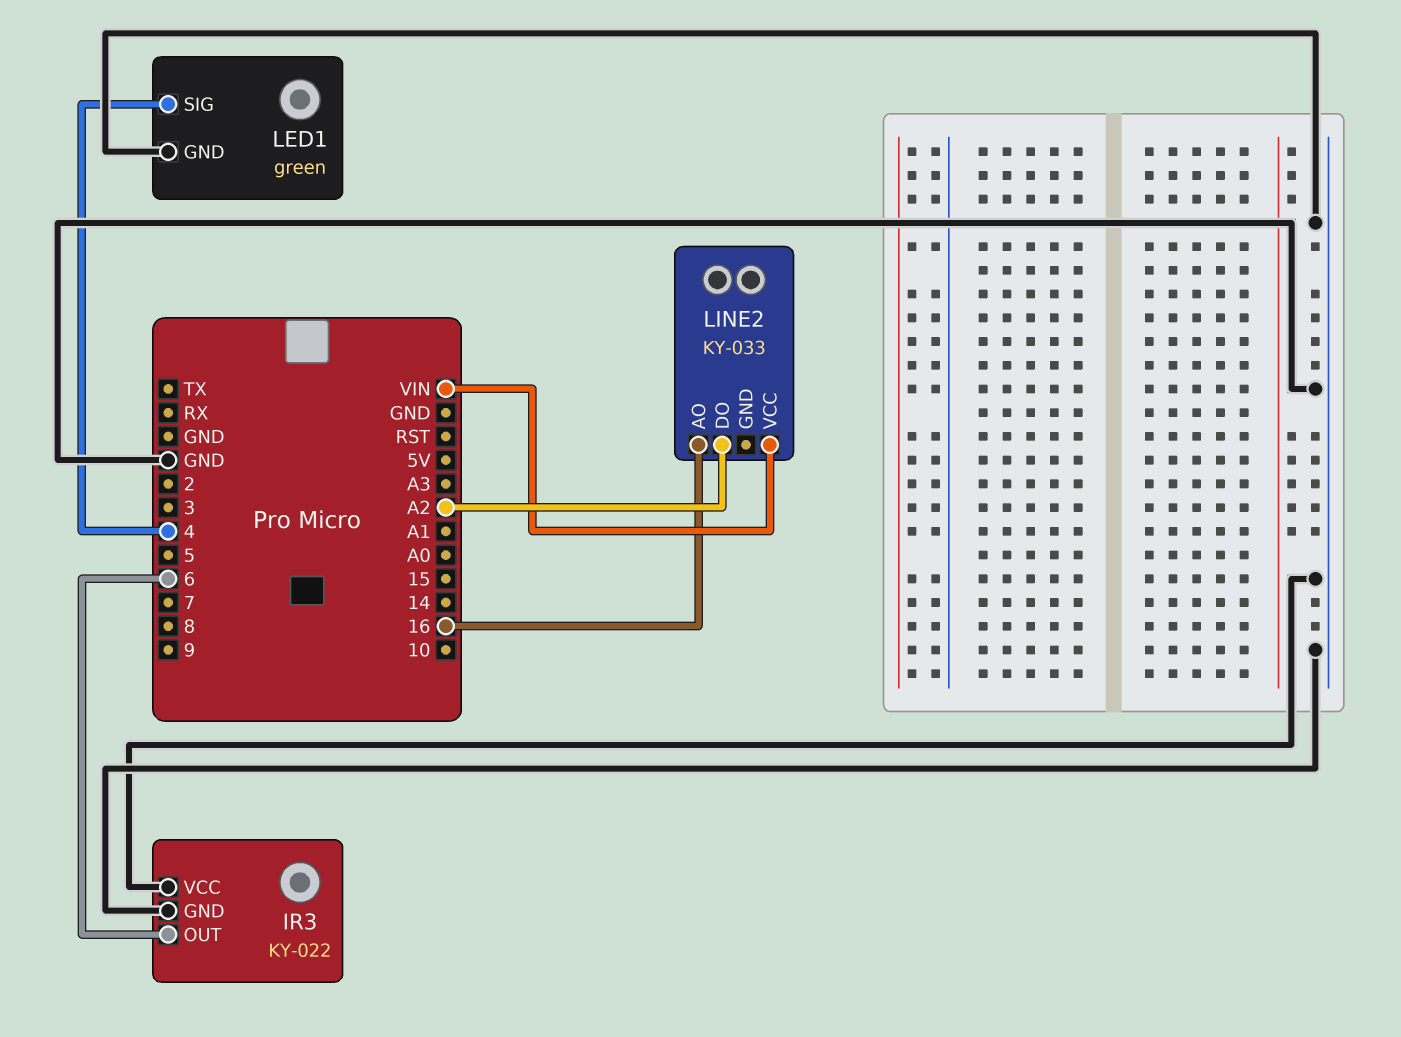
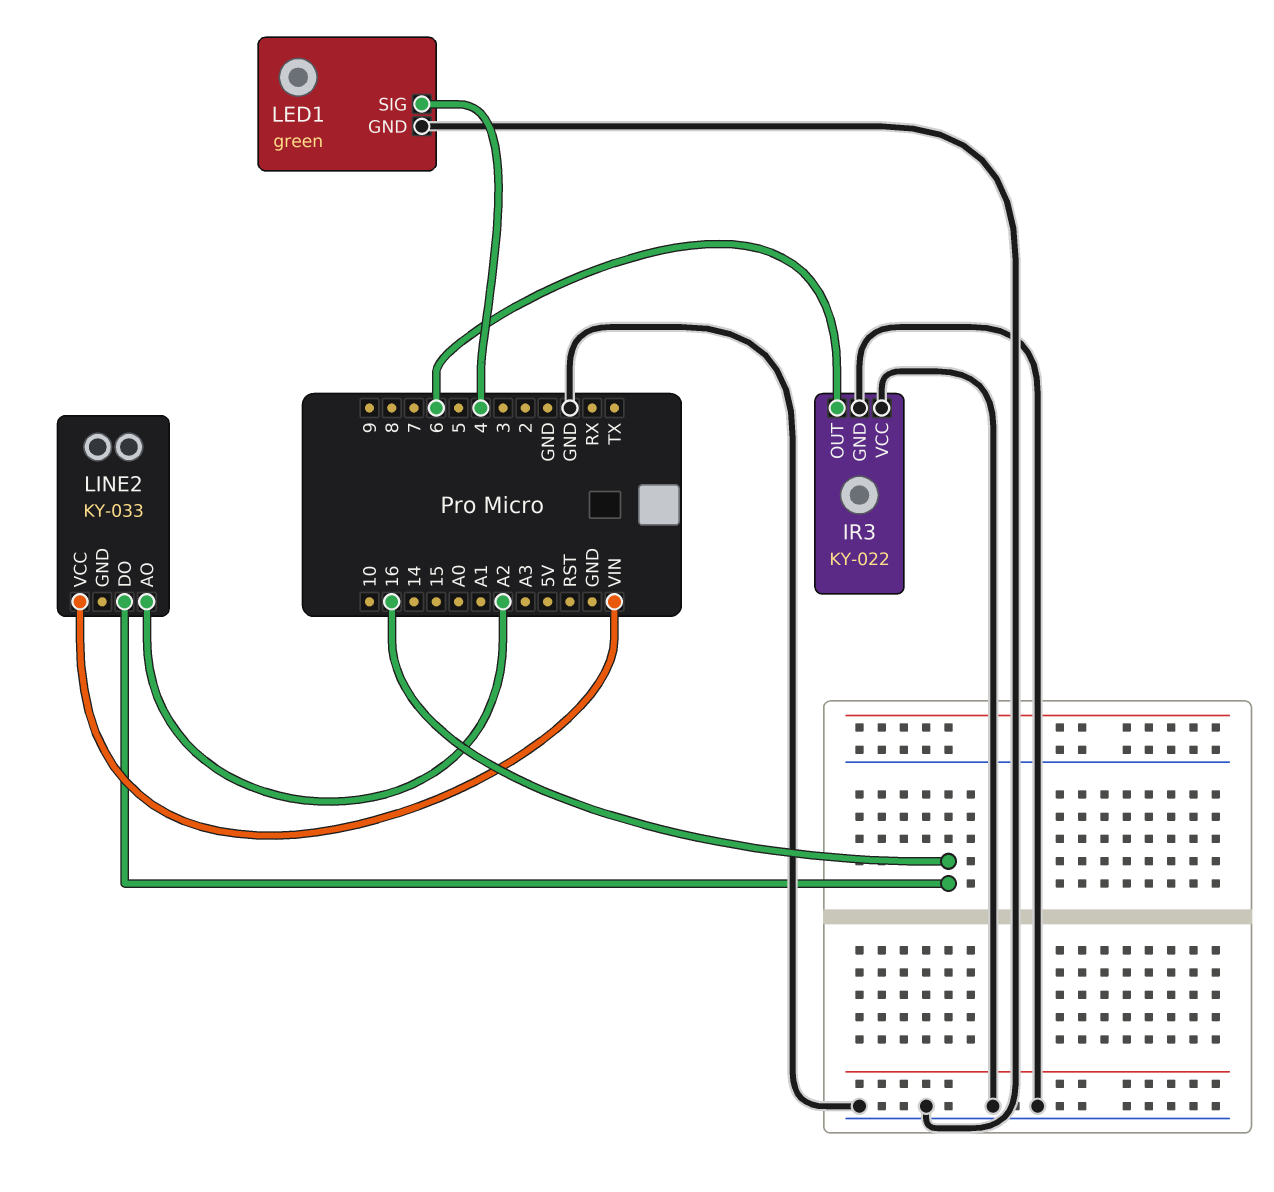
LINE2 pin AO: 16 -> A2
LINE2 pin DO: A2 -> 16

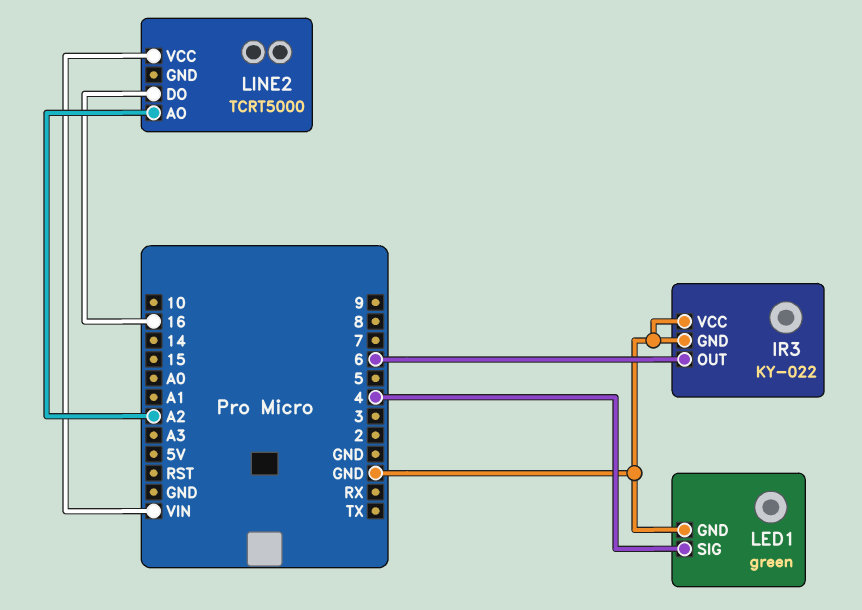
LINE2: KY-033 -> TCRT5000

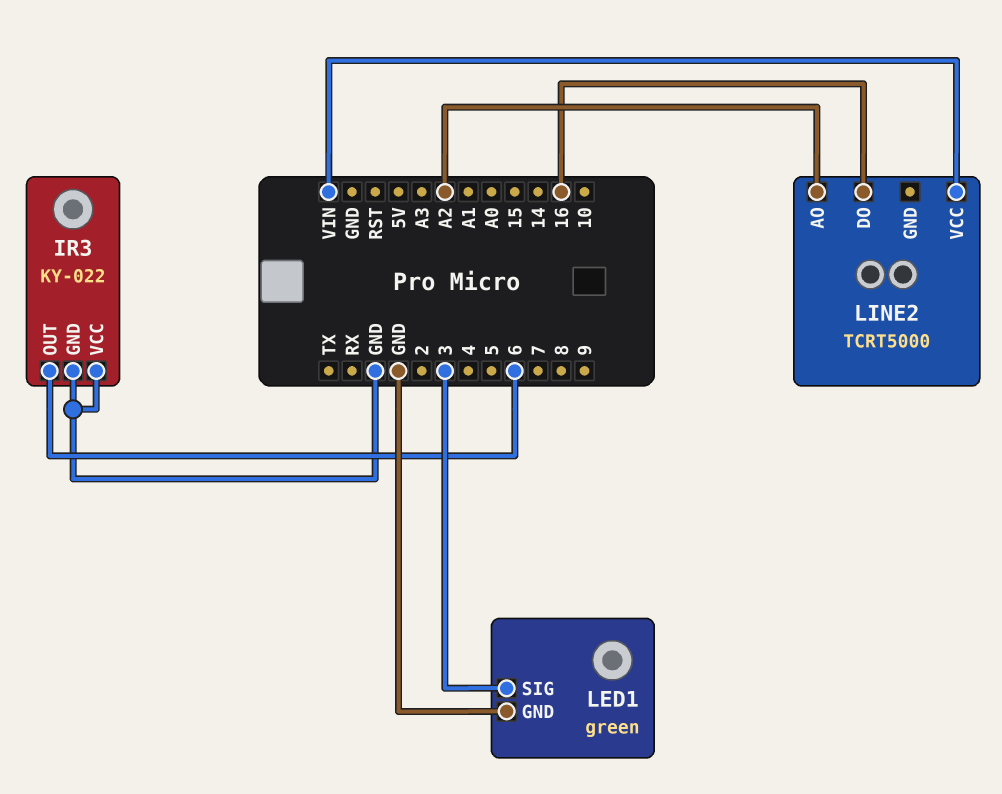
LED1 pin SIG: 4 -> 3

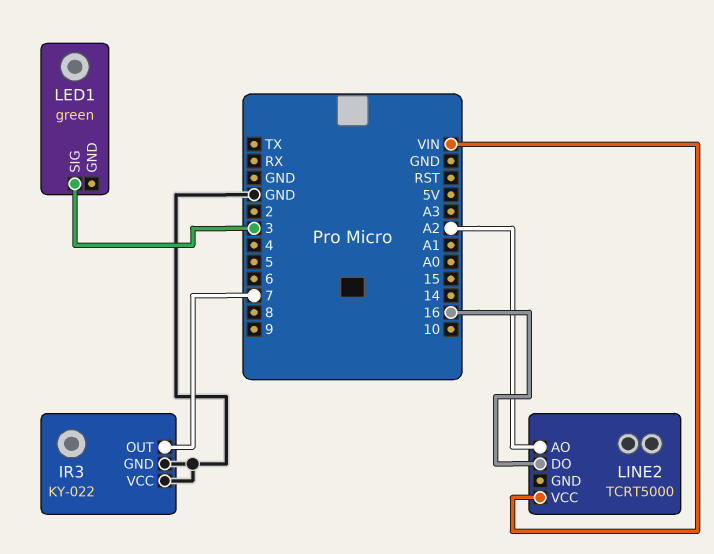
IR3 pin OUT: 6 -> 7
LED1 pin GND: GND -> none

